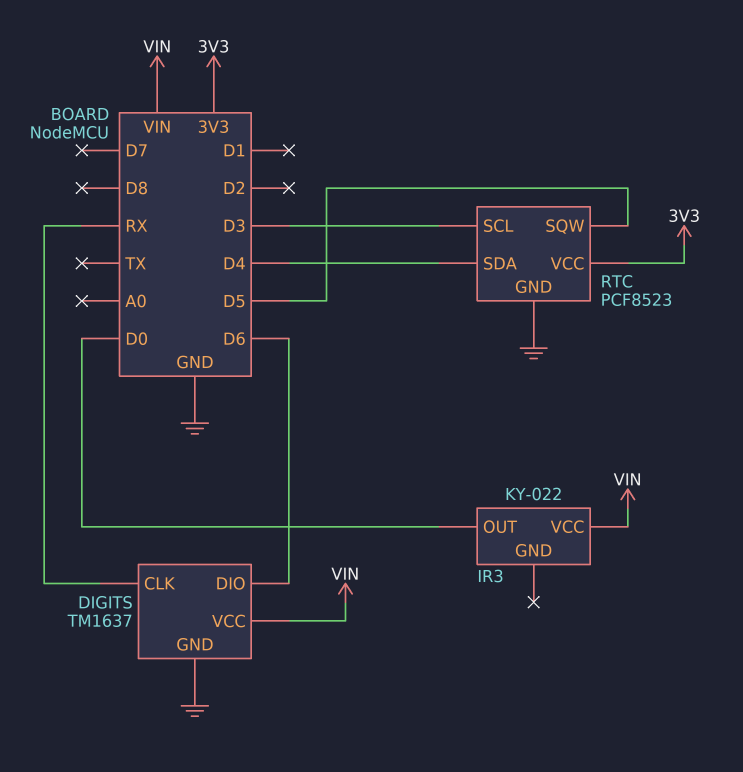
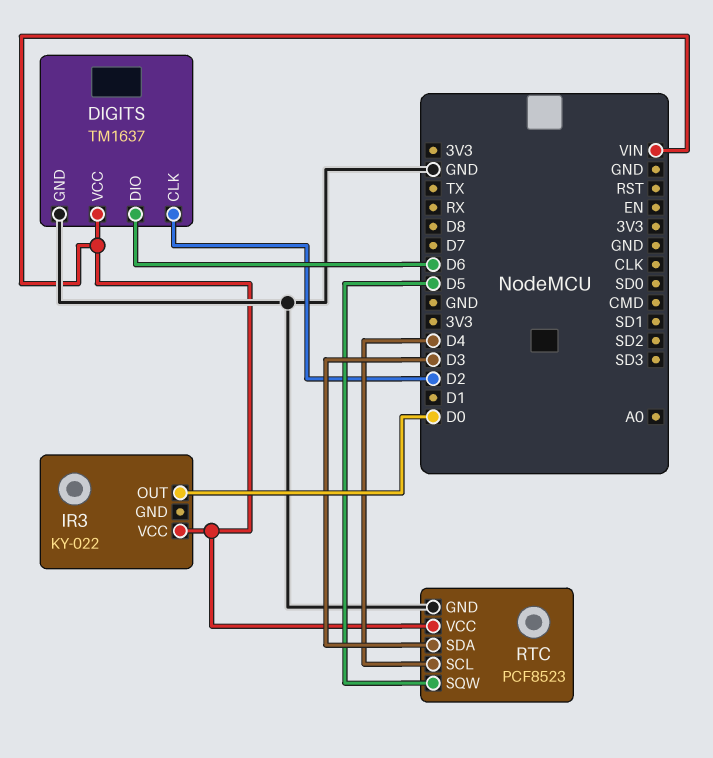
DIGITS pin CLK: RX -> D2
RTC pin SCL: D3 -> D4
RTC pin SDA: D4 -> D3
RTC pin VCC: 3V3 -> VIN

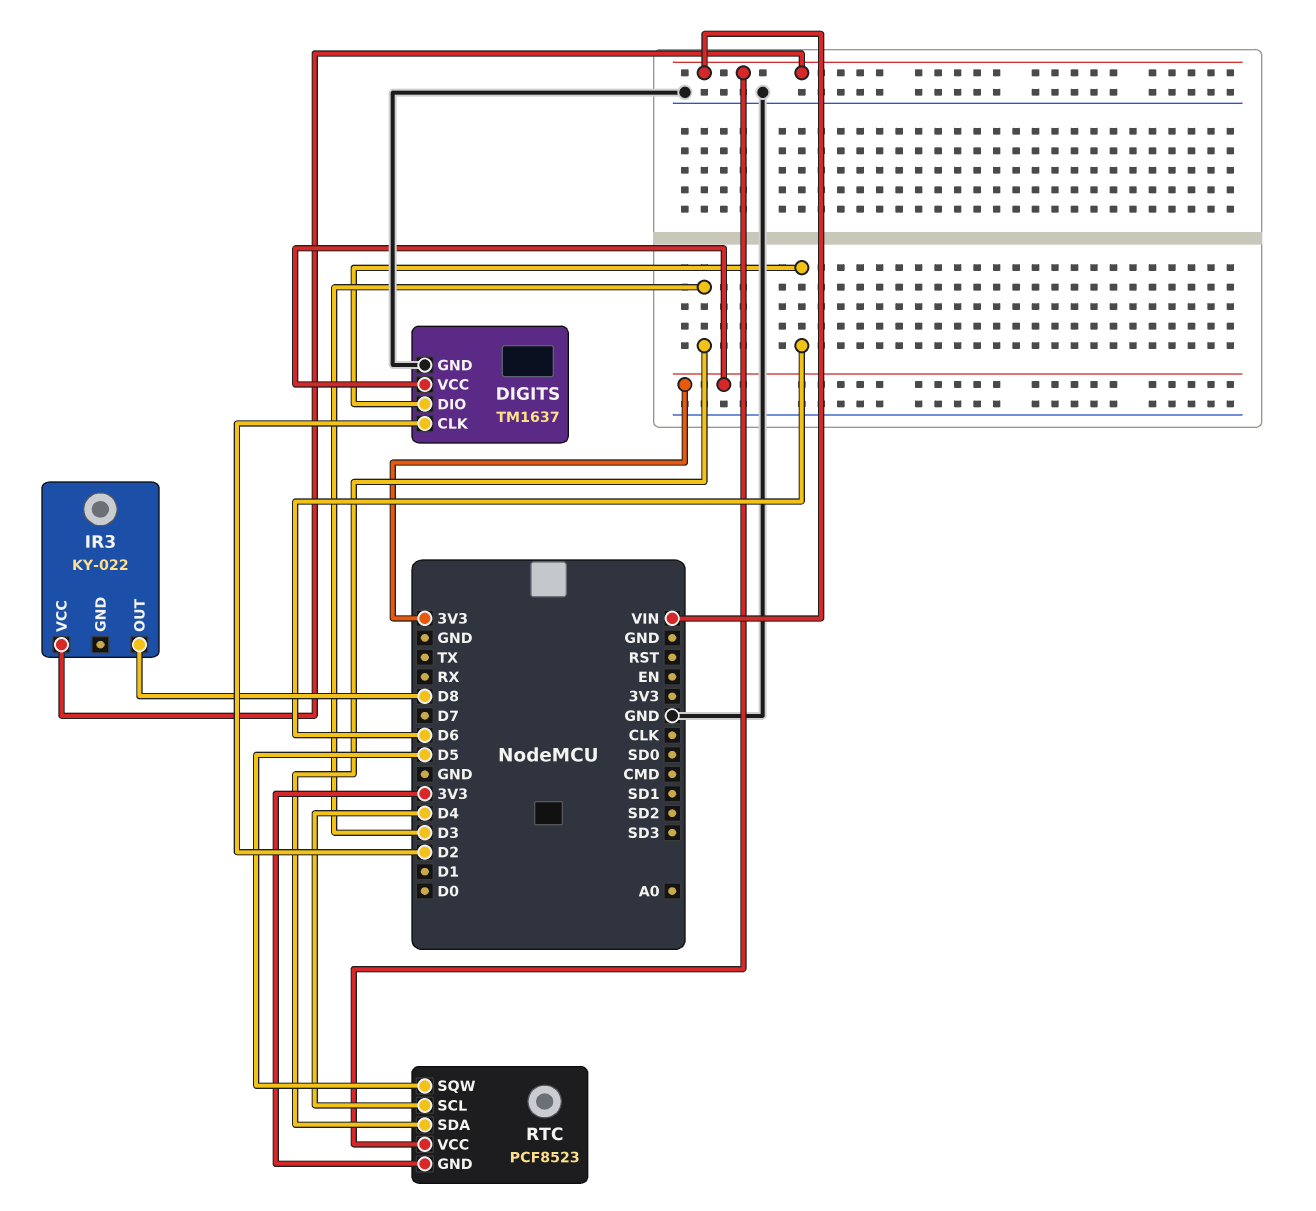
DIGITS pin VCC: VIN -> 3V3
IR3 pin OUT: D0 -> D8
RTC pin GND: GND -> 3V3

